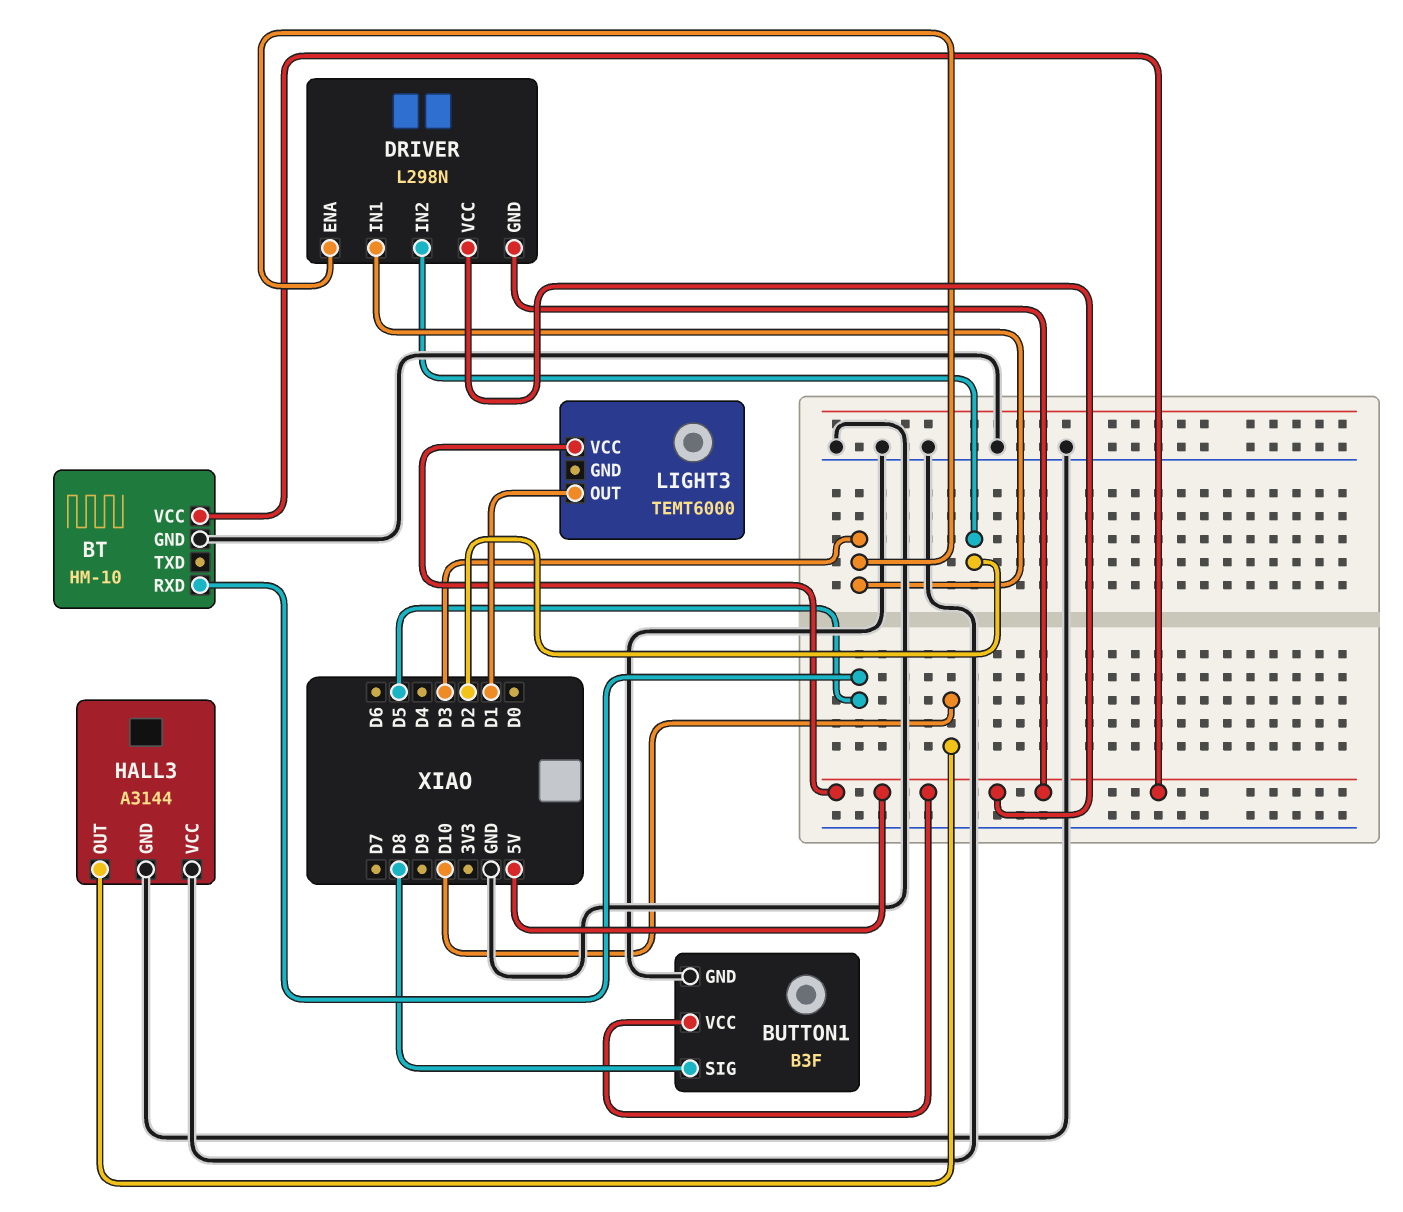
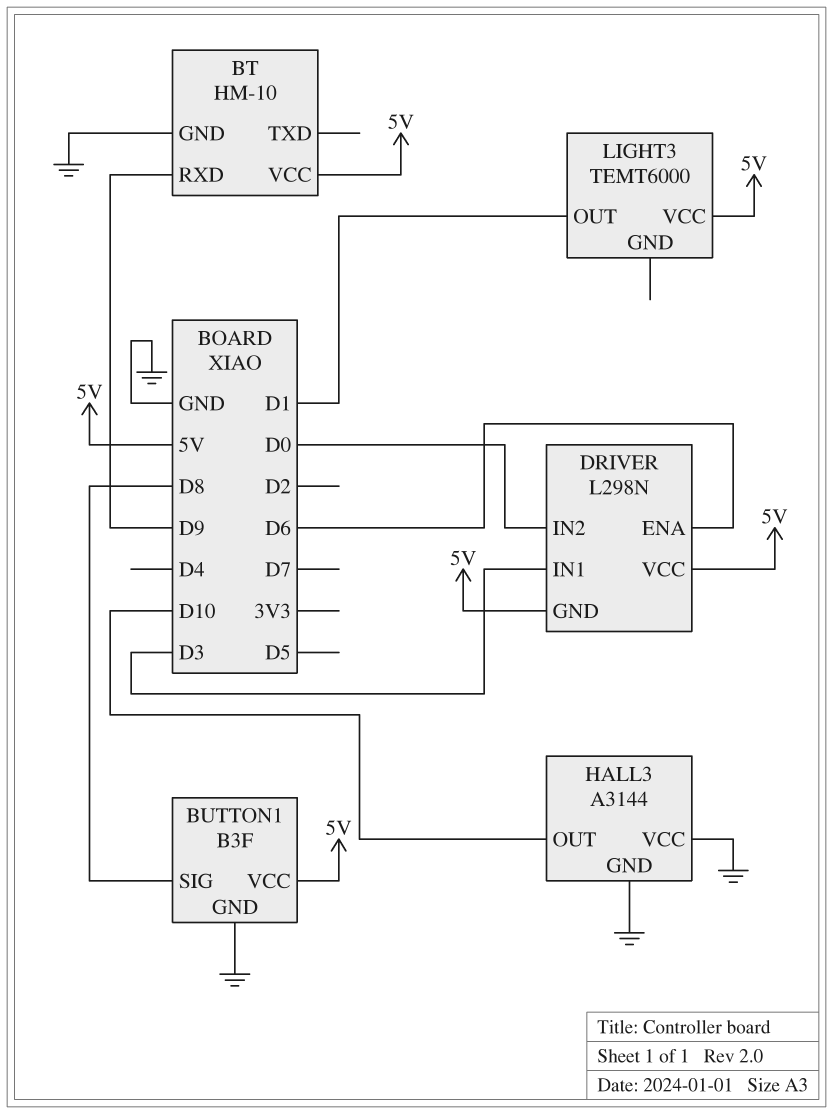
BT pin RXD: D5 -> D9
DRIVER pin ENA: D3 -> D6
DRIVER pin IN2: D2 -> D0

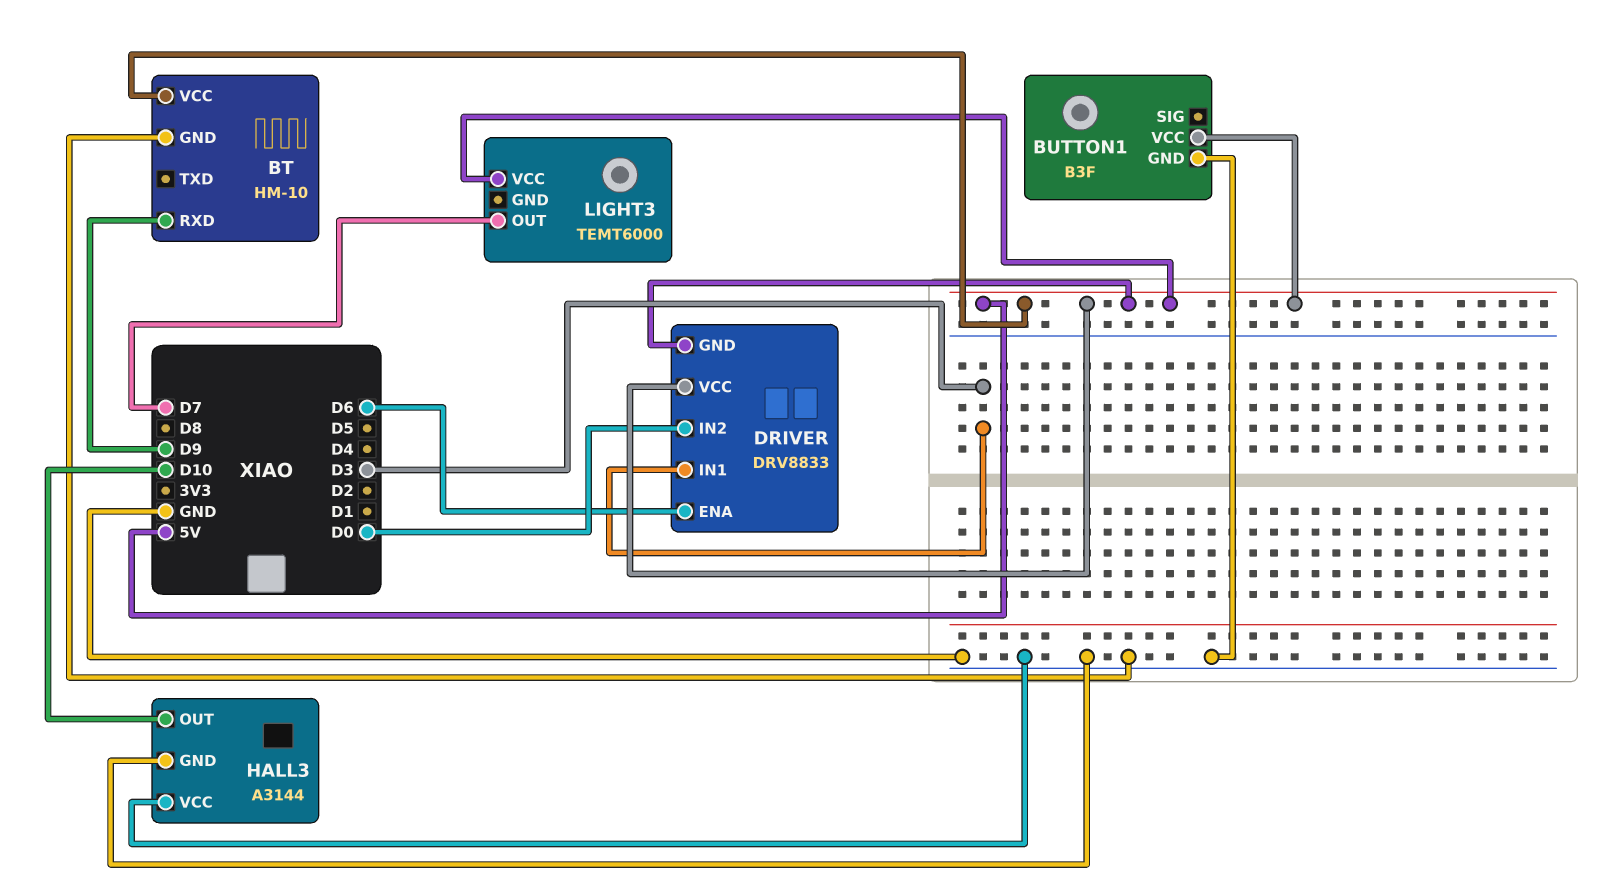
BUTTON1 pin SIG: D8 -> none
DRIVER: L298N -> DRV8833
LIGHT3 pin OUT: D1 -> D7

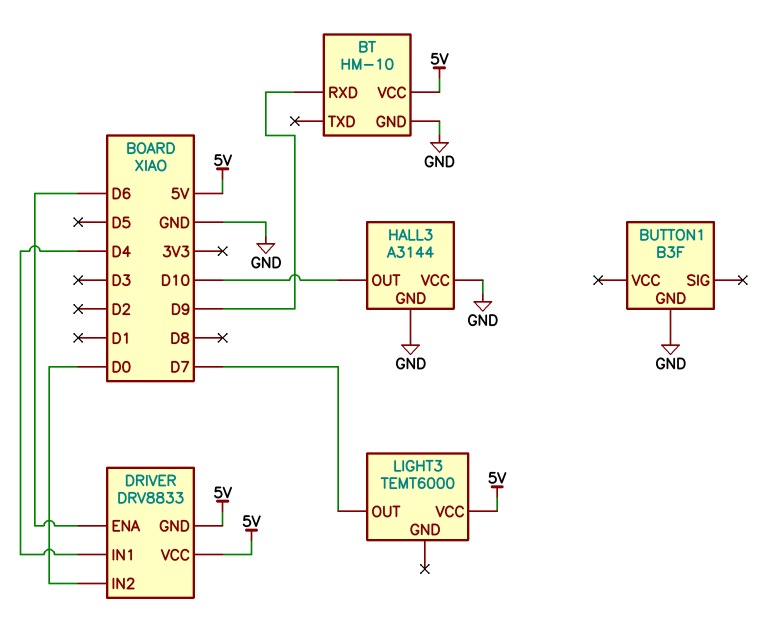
BUTTON1 pin VCC: 5V -> none
DRIVER pin IN1: D3 -> D4

